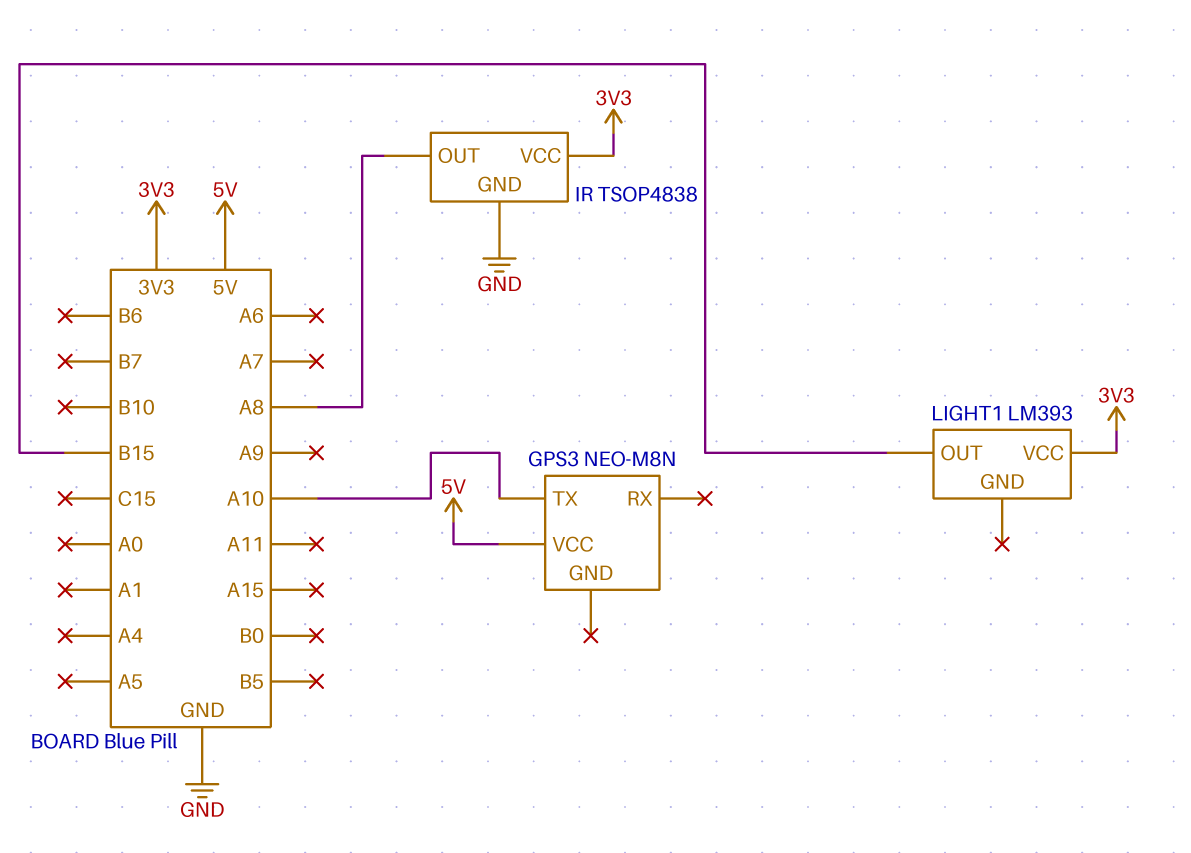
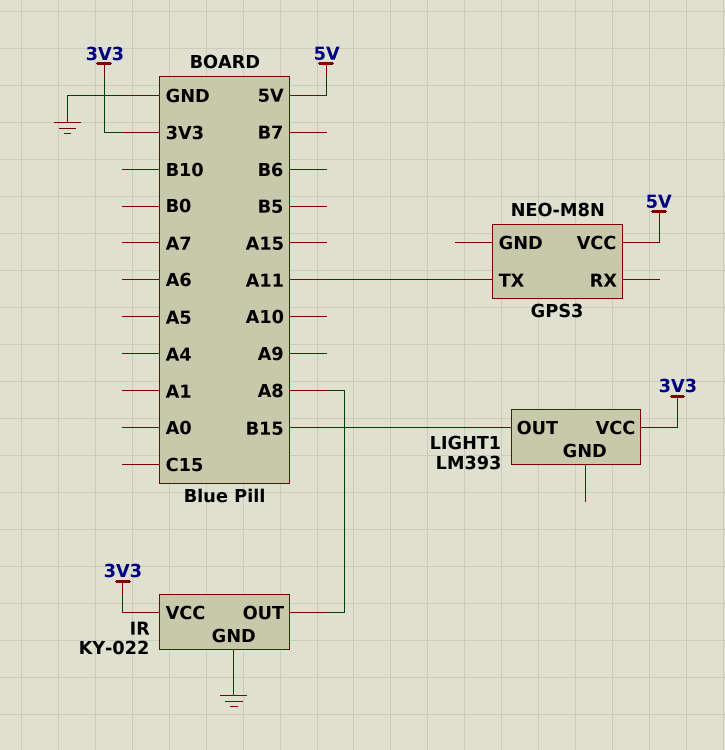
GPS3 pin TX: A10 -> A11
IR: TSOP4838 -> KY-022

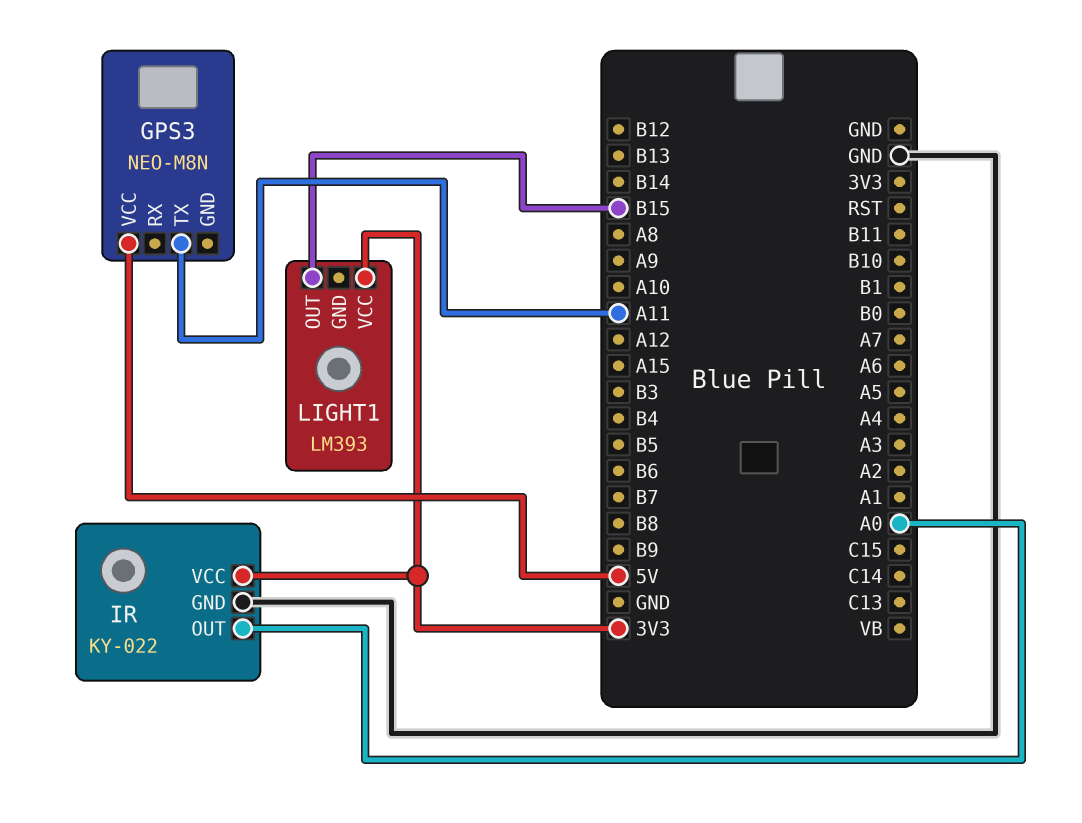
IR pin OUT: A8 -> A0

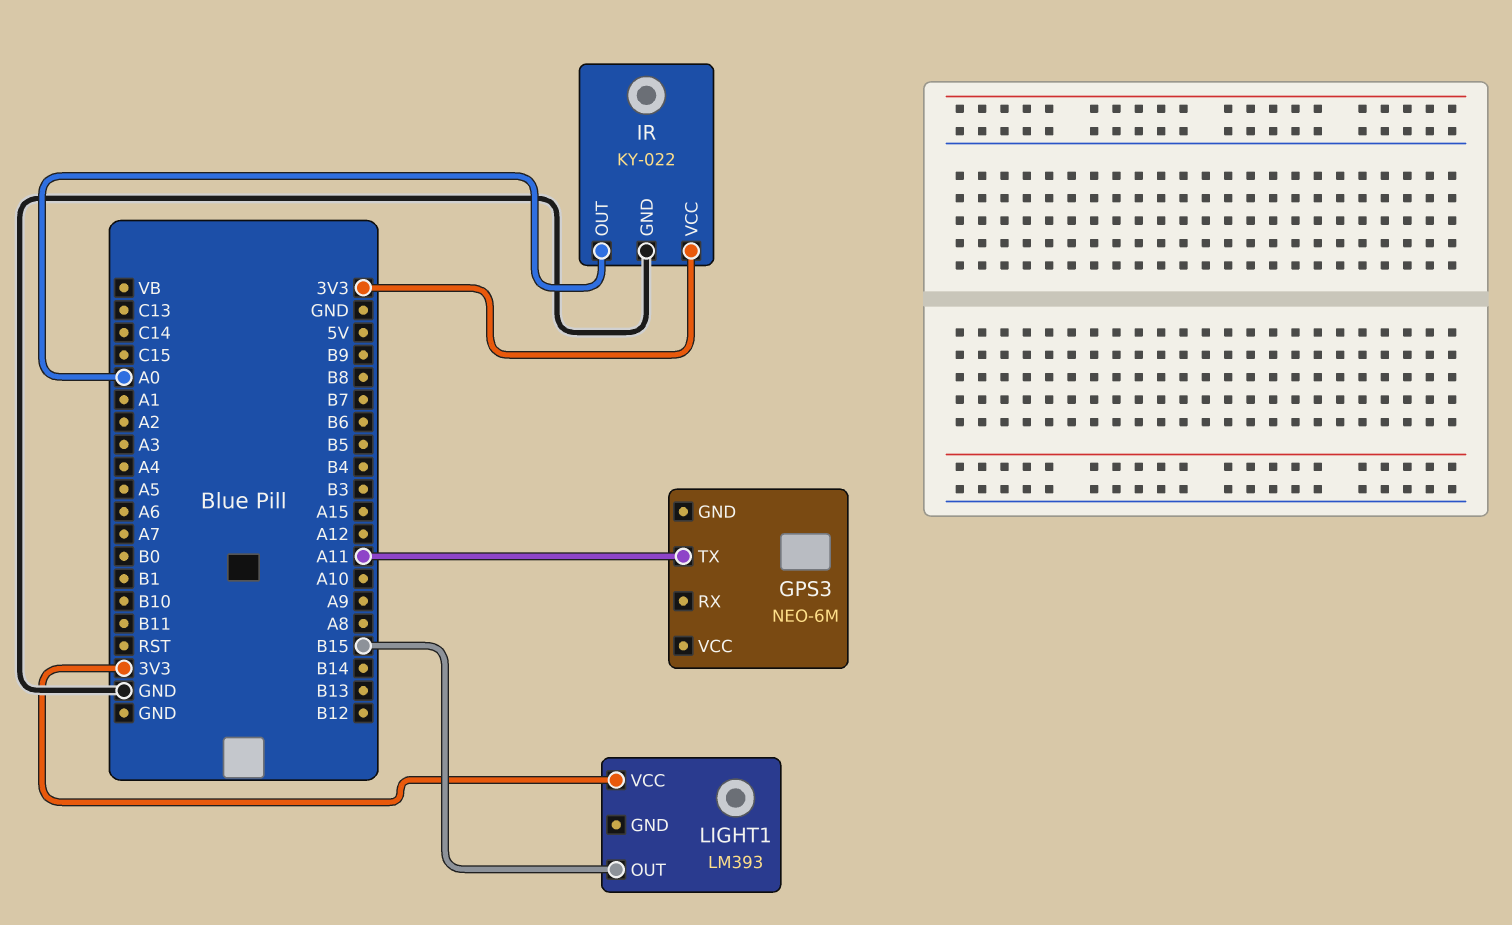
GPS3: NEO-M8N -> NEO-6M
GPS3 pin VCC: 5V -> none

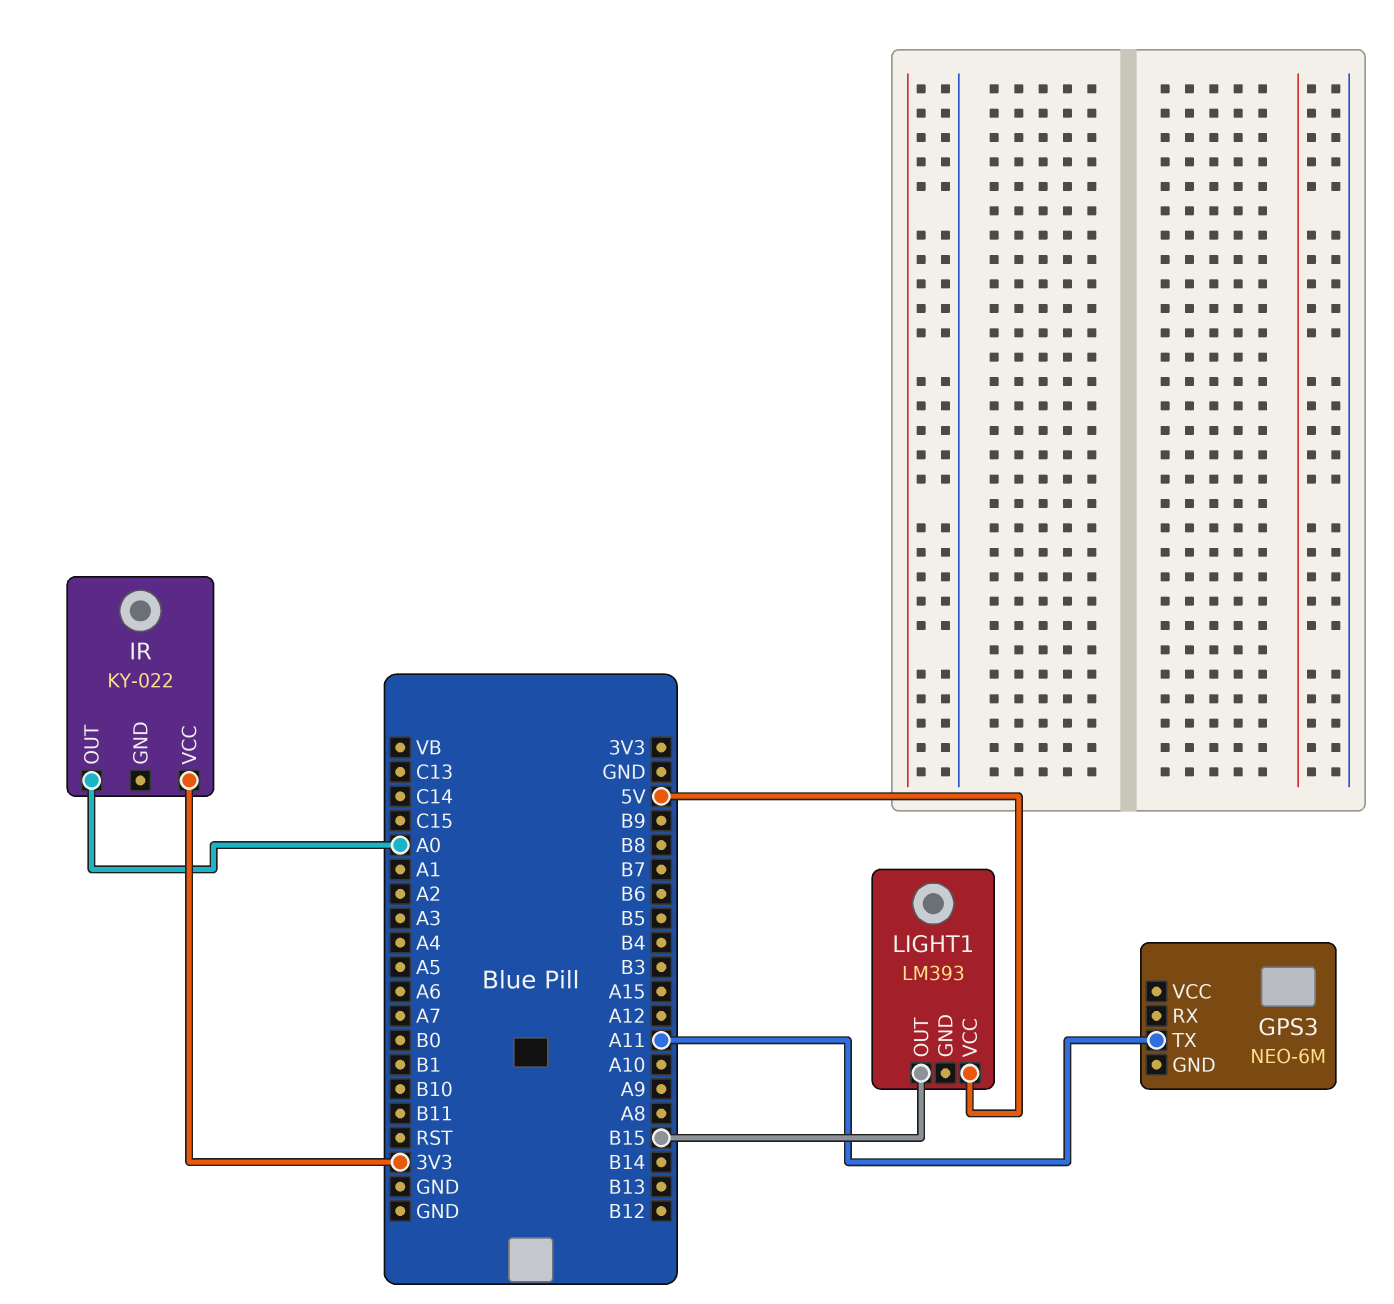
IR pin GND: GND -> none
LIGHT1 pin VCC: 3V3 -> 5V

